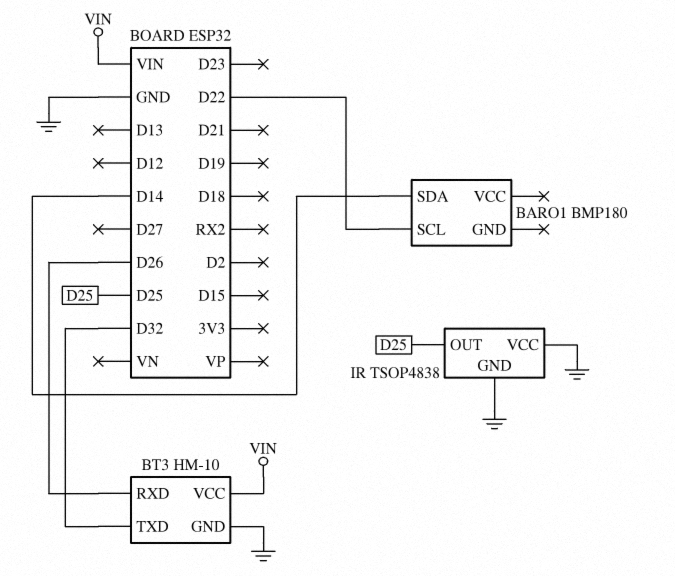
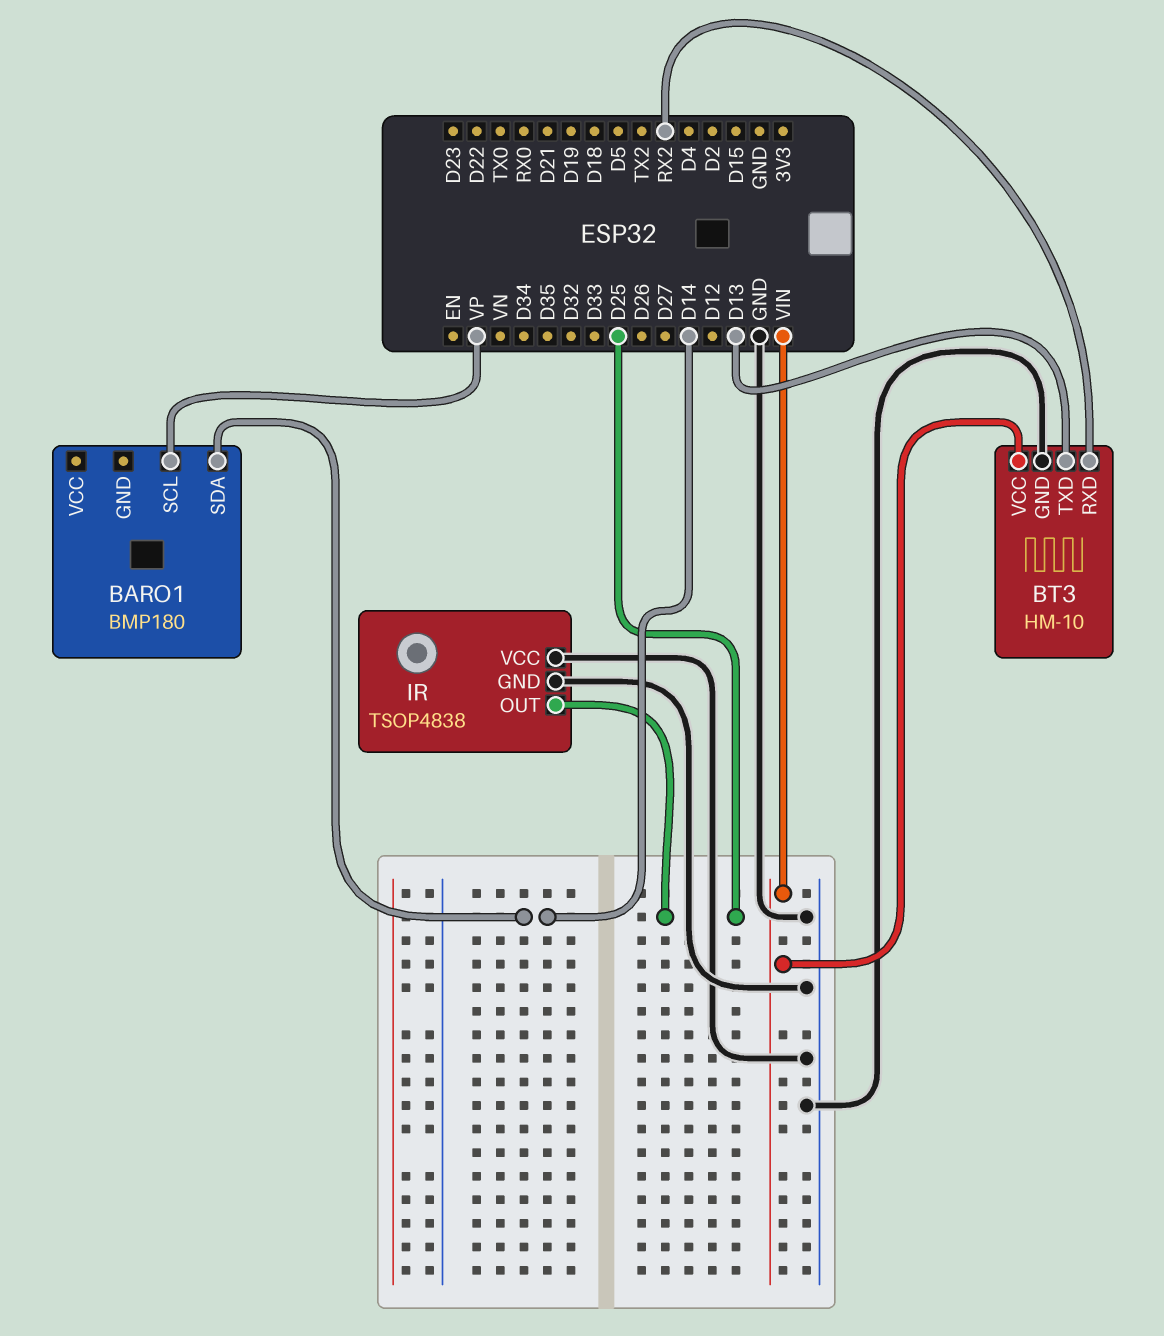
BARO1 pin SCL: D22 -> VP
BT3 pin RXD: D26 -> RX2
BT3 pin TXD: D32 -> D13

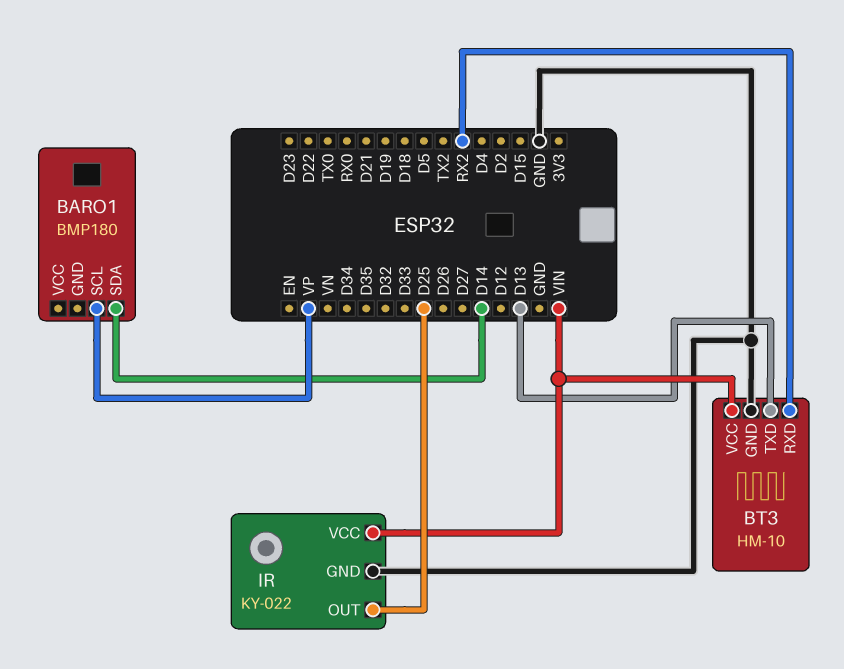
IR: TSOP4838 -> KY-022
IR pin VCC: GND -> VIN

